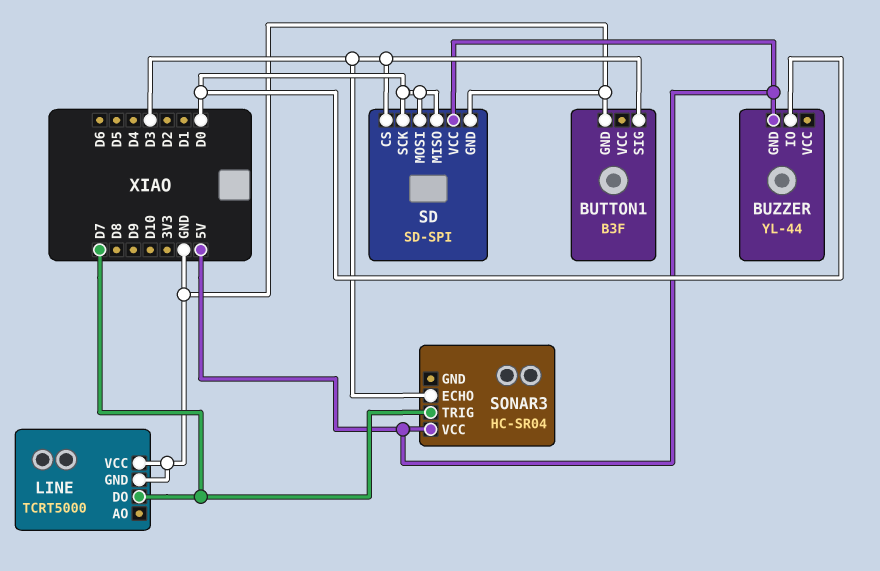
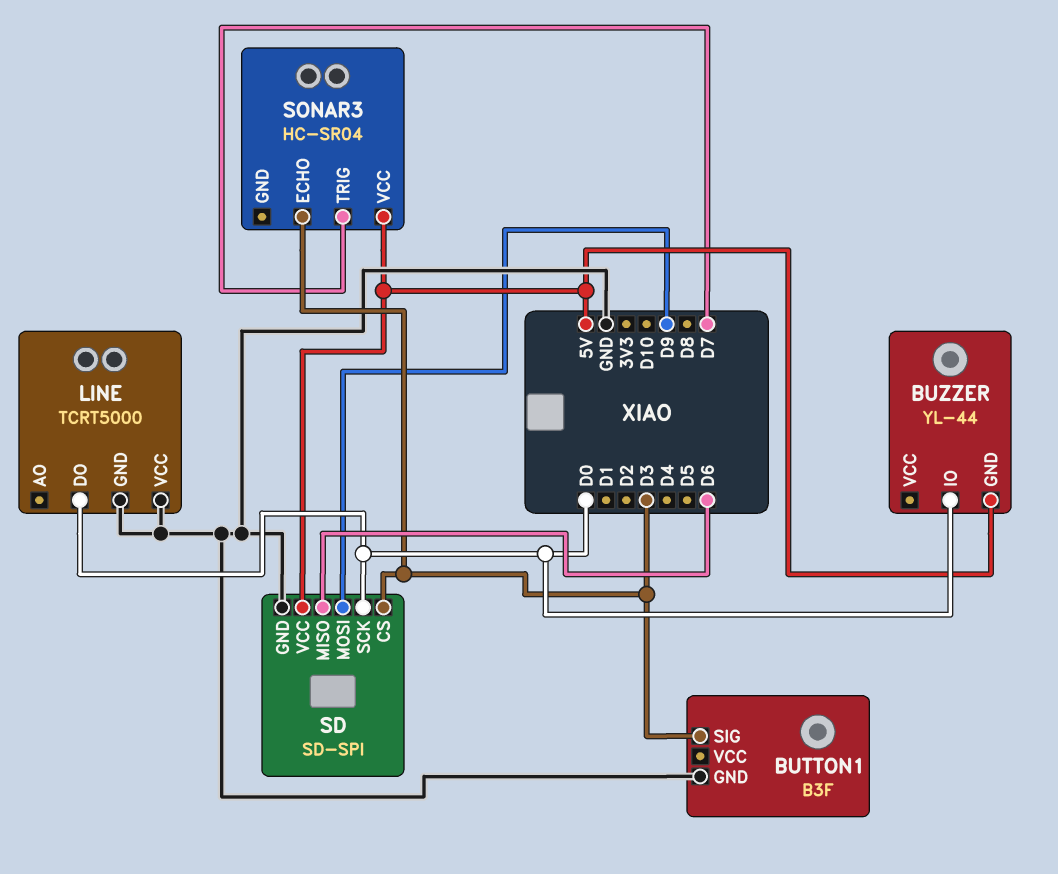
LINE pin DO: D7 -> D0
SD pin MISO: D0 -> D6
SD pin MOSI: D0 -> D9

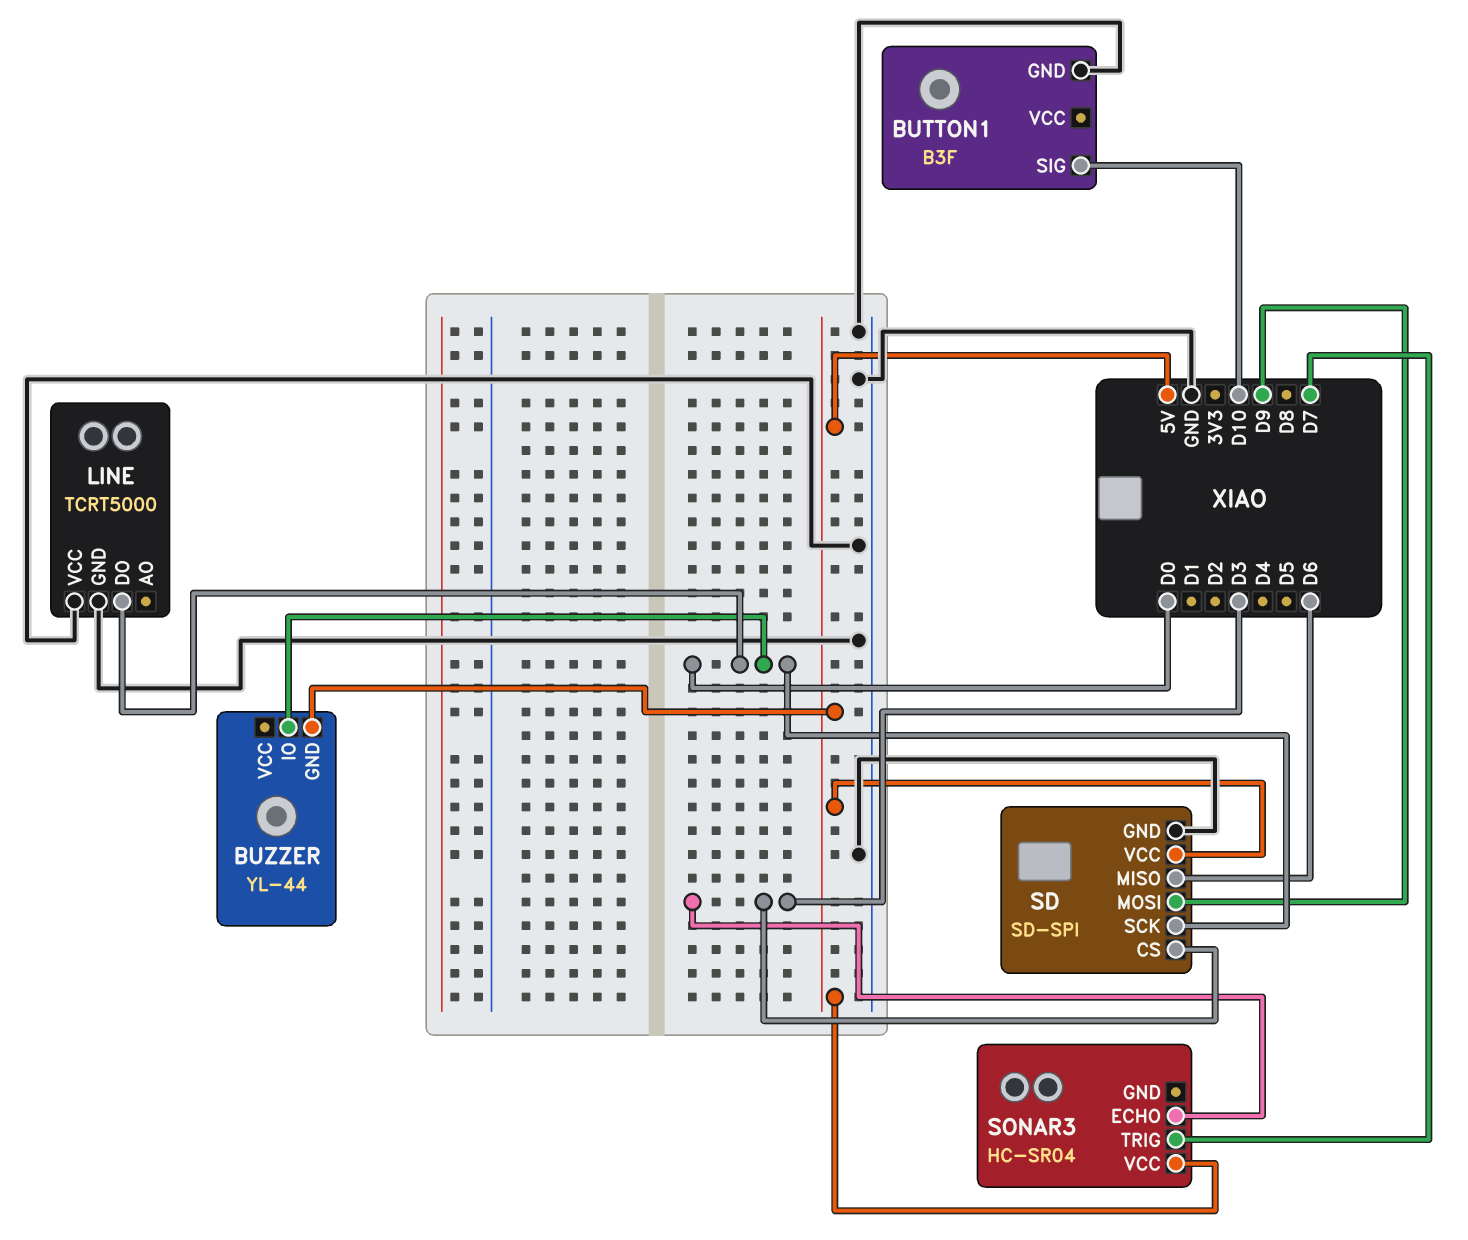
BUTTON1 pin SIG: D3 -> D10

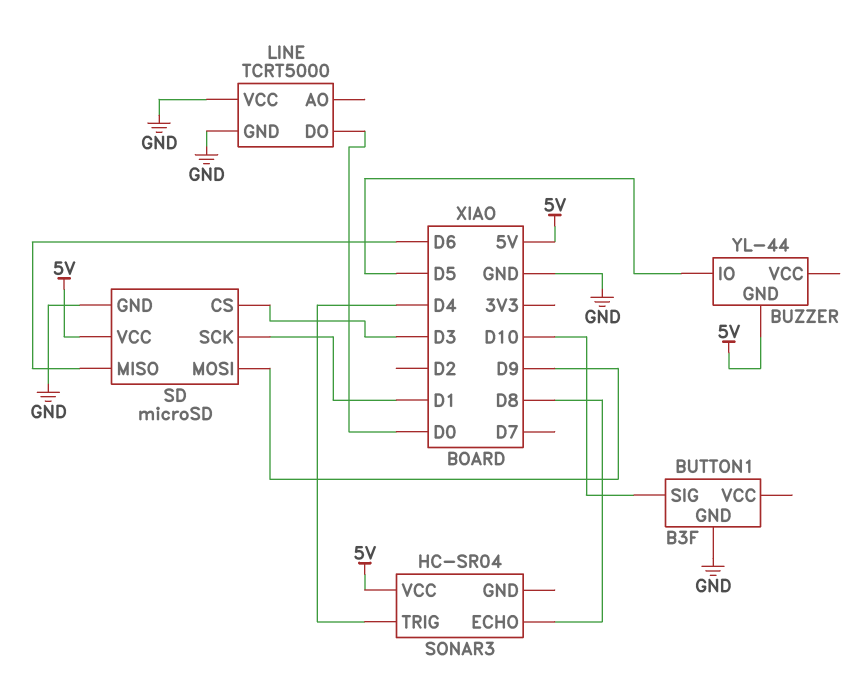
BUZZER pin IO: D0 -> D5
SD: SD-SPI -> microSD
SD pin SCK: D0 -> D1
SONAR3 pin ECHO: D3 -> D8
SONAR3 pin TRIG: D7 -> D4

